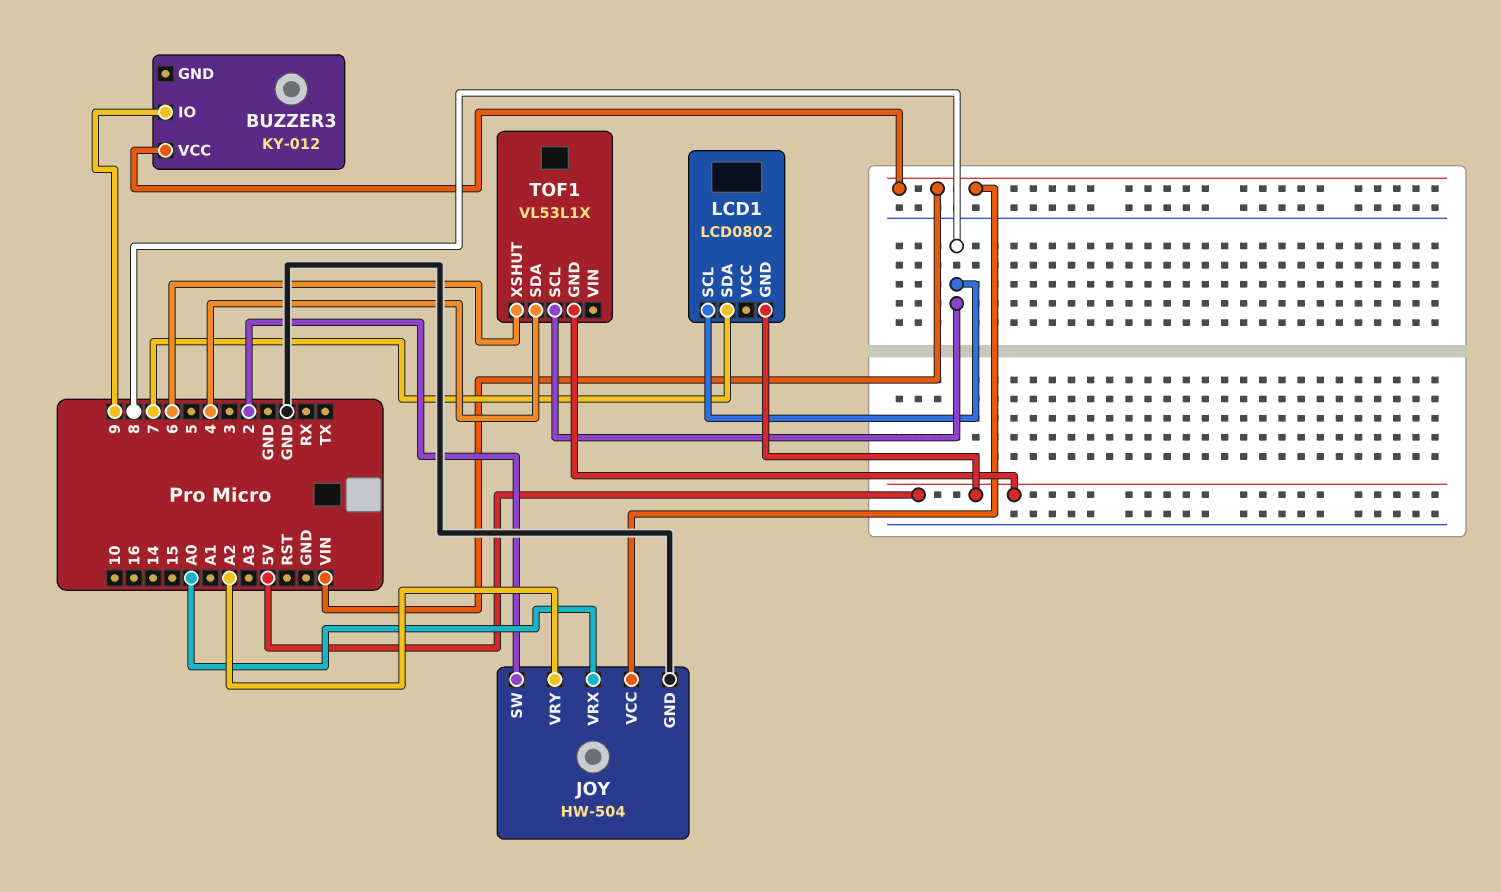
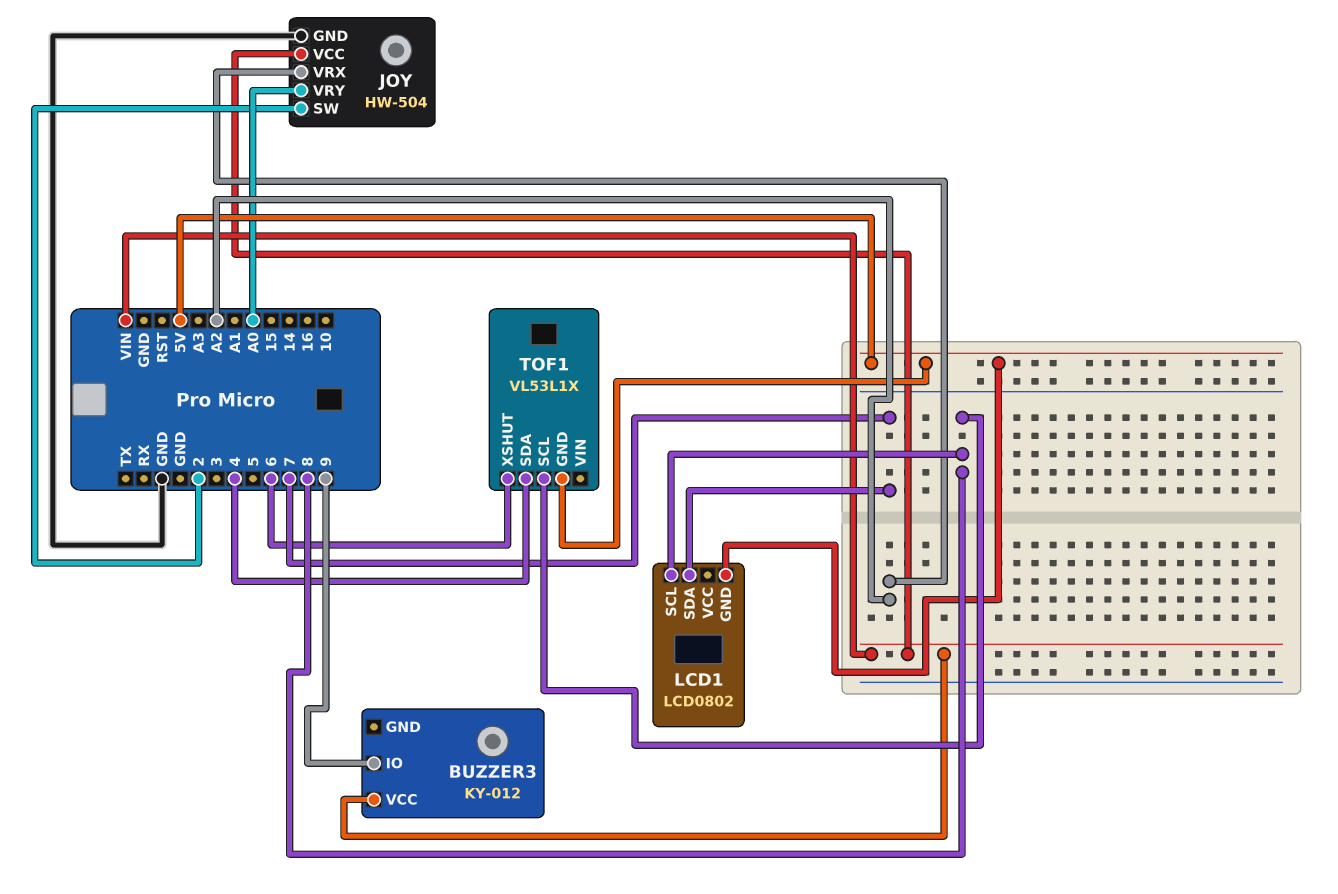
JOY pin VRX: A0 -> A2
JOY pin VRY: A2 -> A0

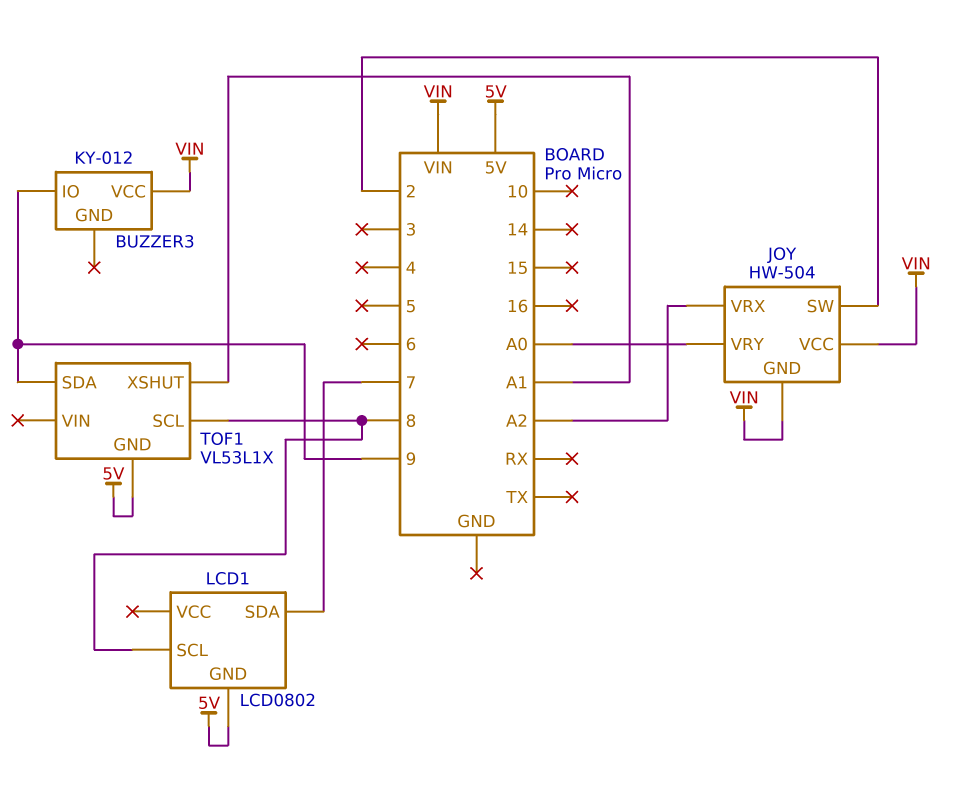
JOY pin GND: GND -> VIN
TOF1 pin SDA: 4 -> 9
TOF1 pin XSHUT: 6 -> A1

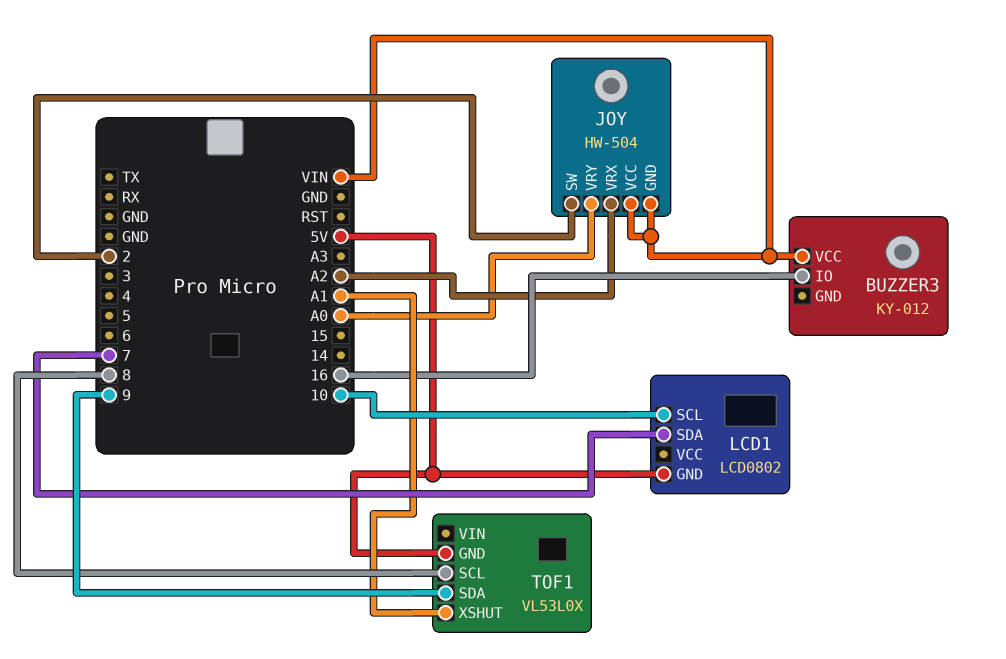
BUZZER3 pin IO: 9 -> 16
LCD1 pin SCL: 8 -> 10
TOF1: VL53L1X -> VL53L0X

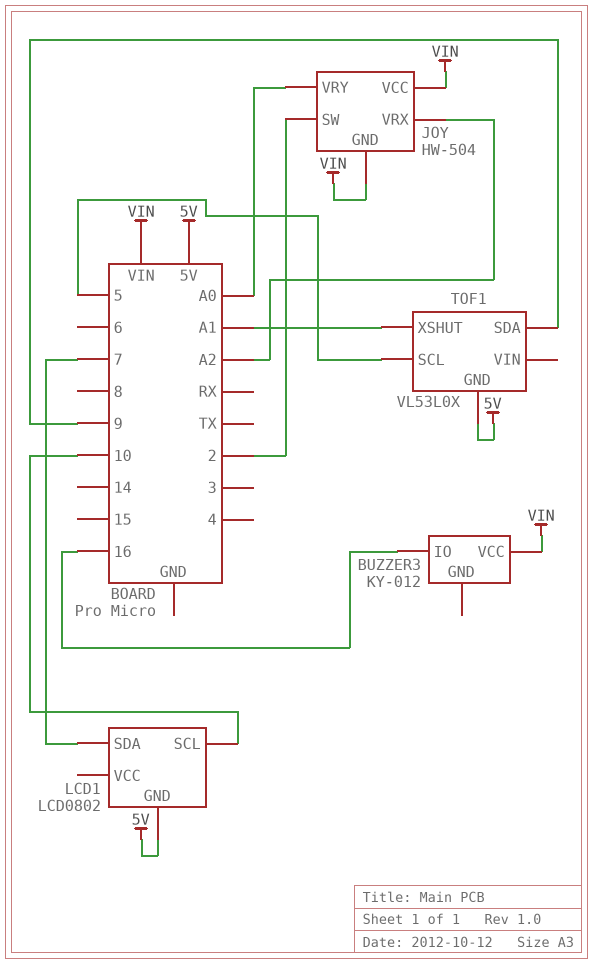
TOF1 pin SCL: 8 -> 5

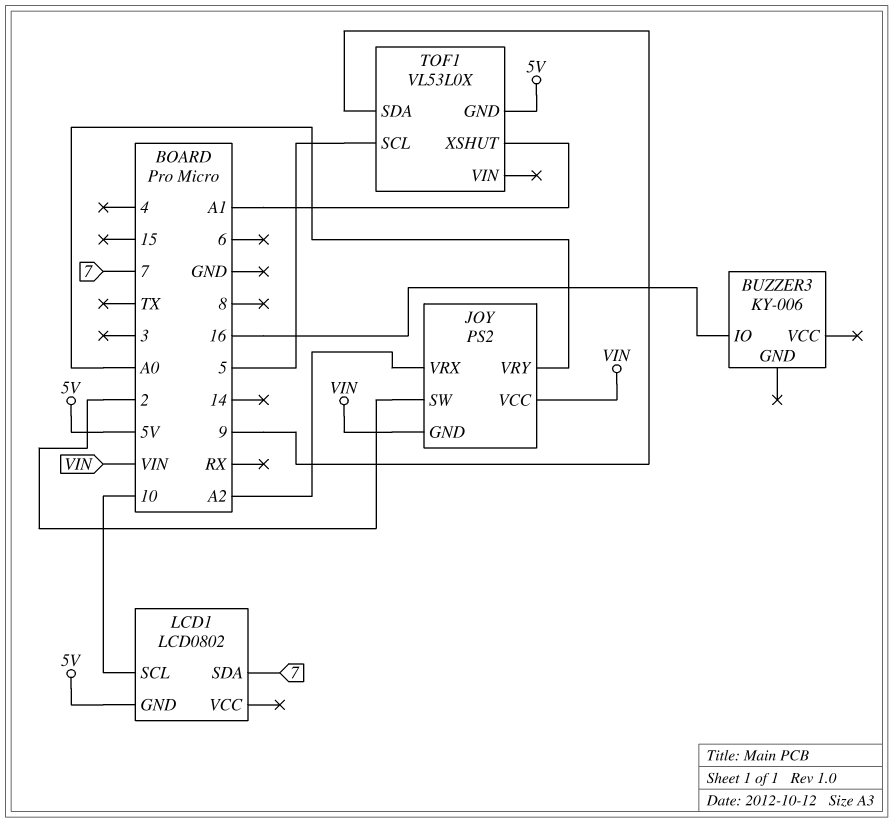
BUZZER3: KY-012 -> KY-006
BUZZER3 pin VCC: VIN -> none
JOY: HW-504 -> PS2

